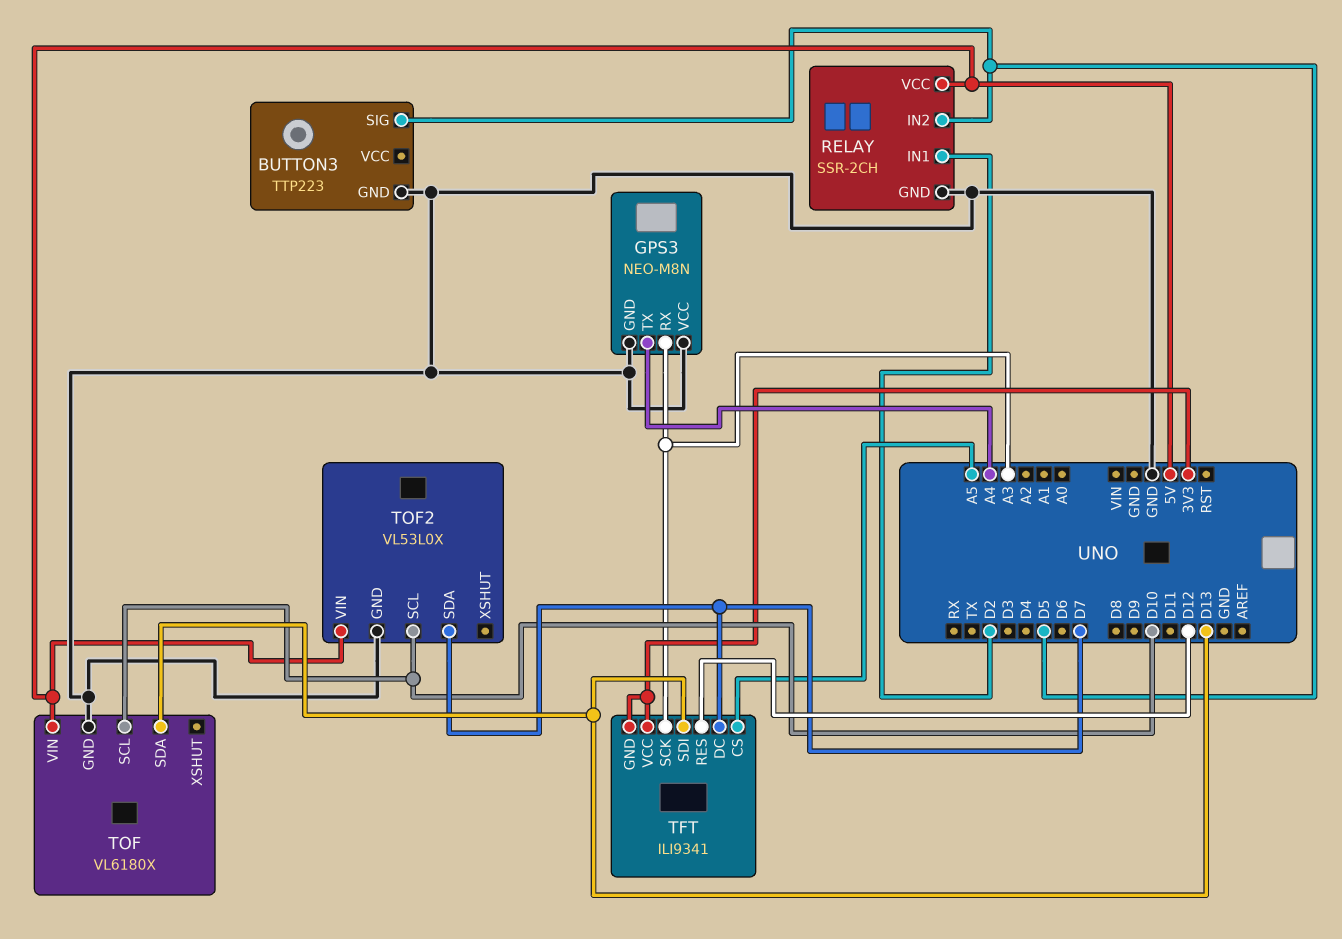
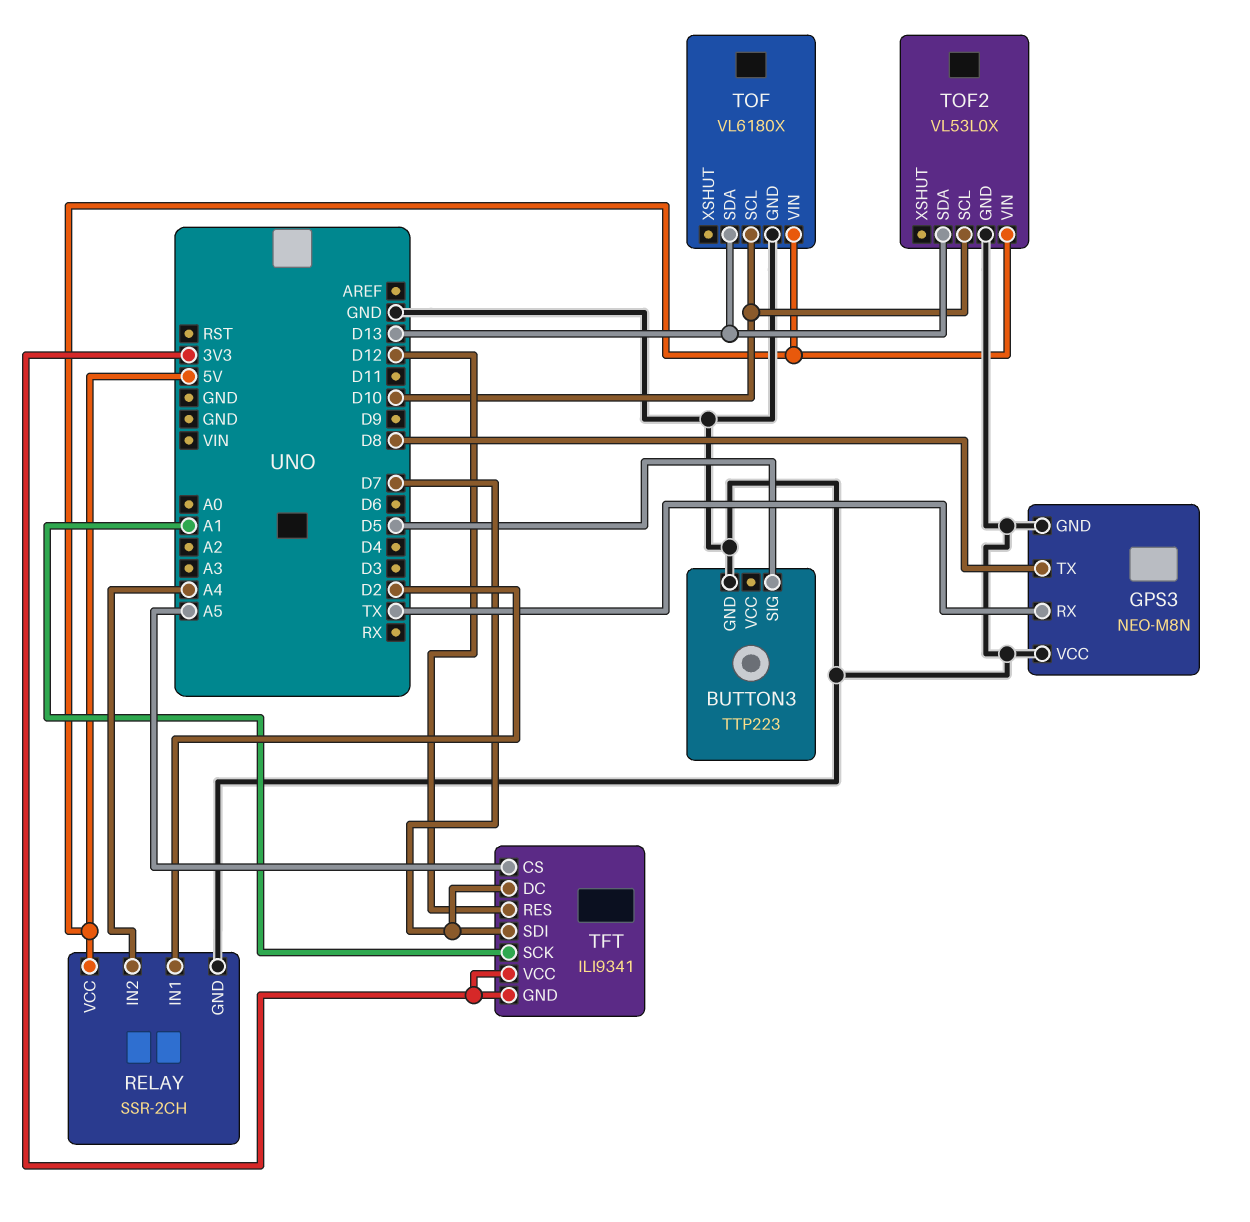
GPS3 pin RX: A3 -> TX
GPS3 pin TX: A4 -> D8
RELAY pin IN2: D5 -> A4
TFT pin SCK: A3 -> A1
TFT pin SDI: D13 -> D7
TOF2 pin SDA: D7 -> D13

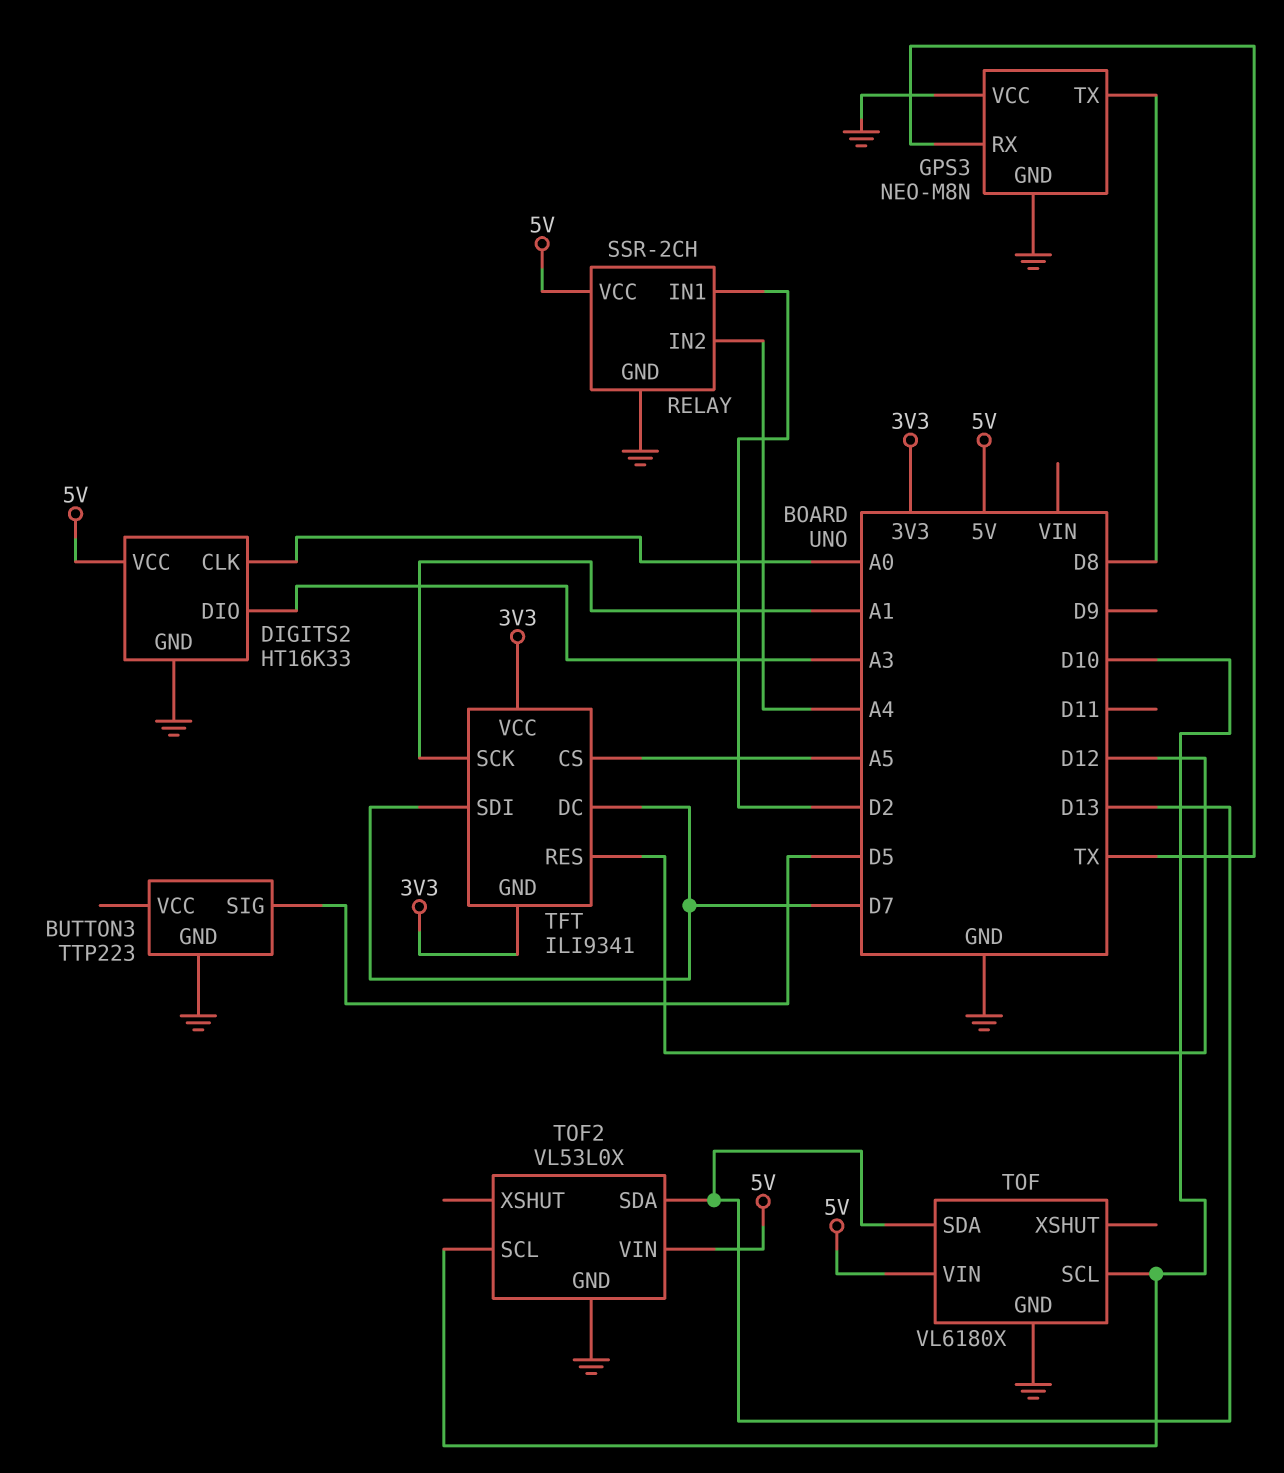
DIGITS2: none -> HT16K33
DIGITS2 pin CLK: none -> A0
DIGITS2 pin DIO: none -> A3
DIGITS2 pin GND: none -> GND
DIGITS2 pin VCC: none -> 5V

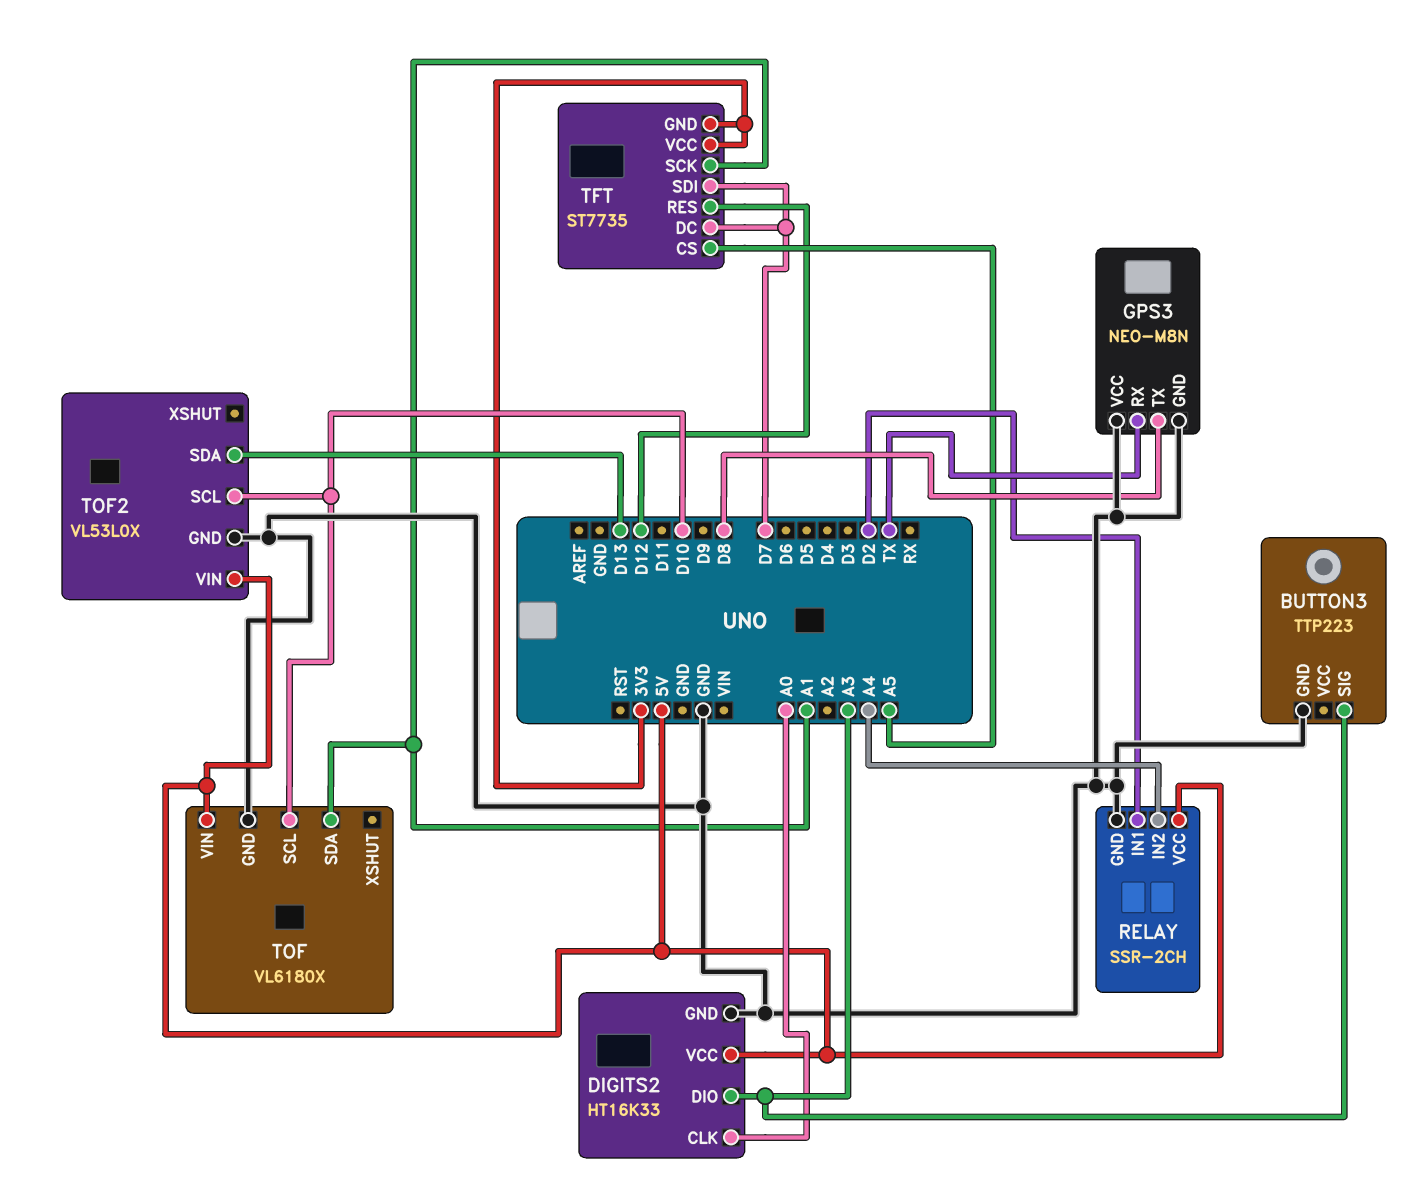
BUTTON3 pin SIG: D5 -> A3
TFT: ILI9341 -> ST7735
TOF pin SDA: D13 -> A1

